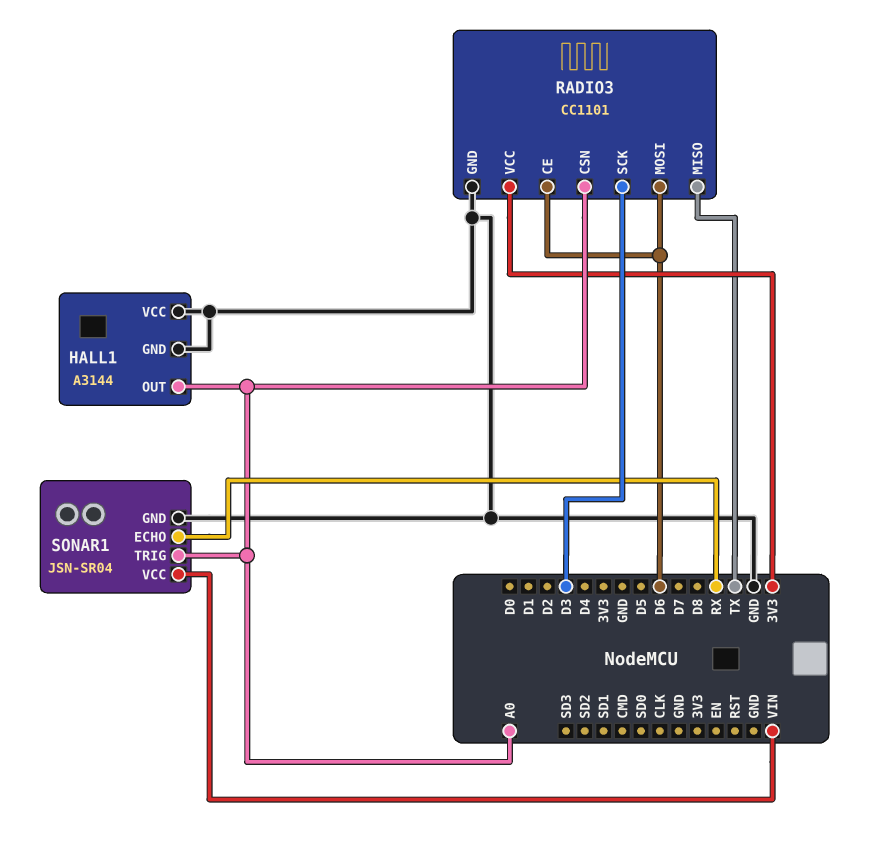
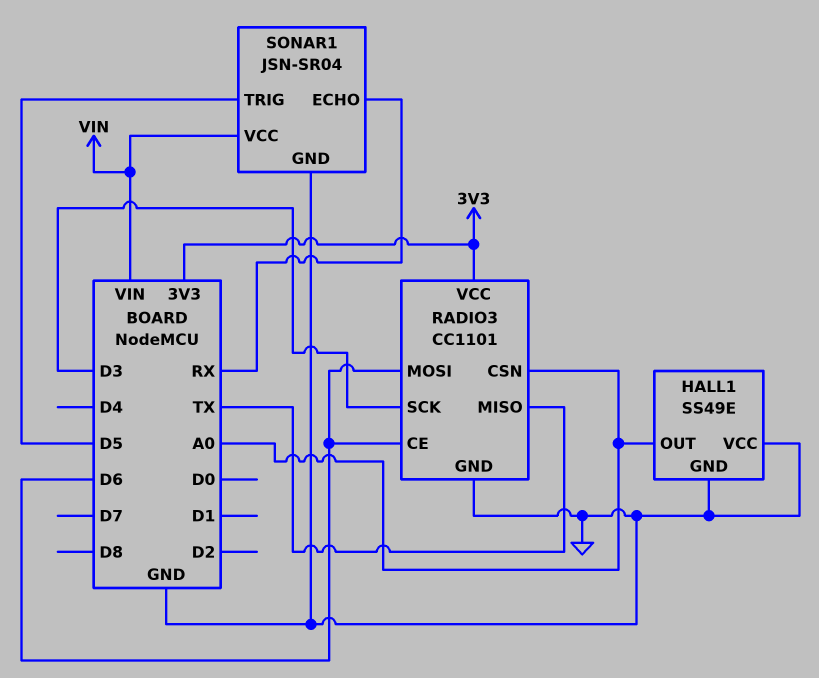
HALL1: A3144 -> SS49E
SONAR1 pin TRIG: A0 -> D5

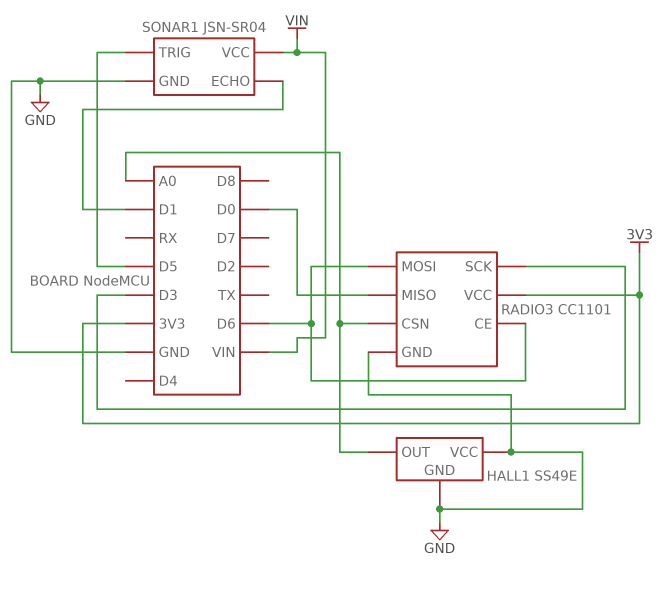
RADIO3 pin MISO: TX -> D0
SONAR1 pin ECHO: RX -> D1

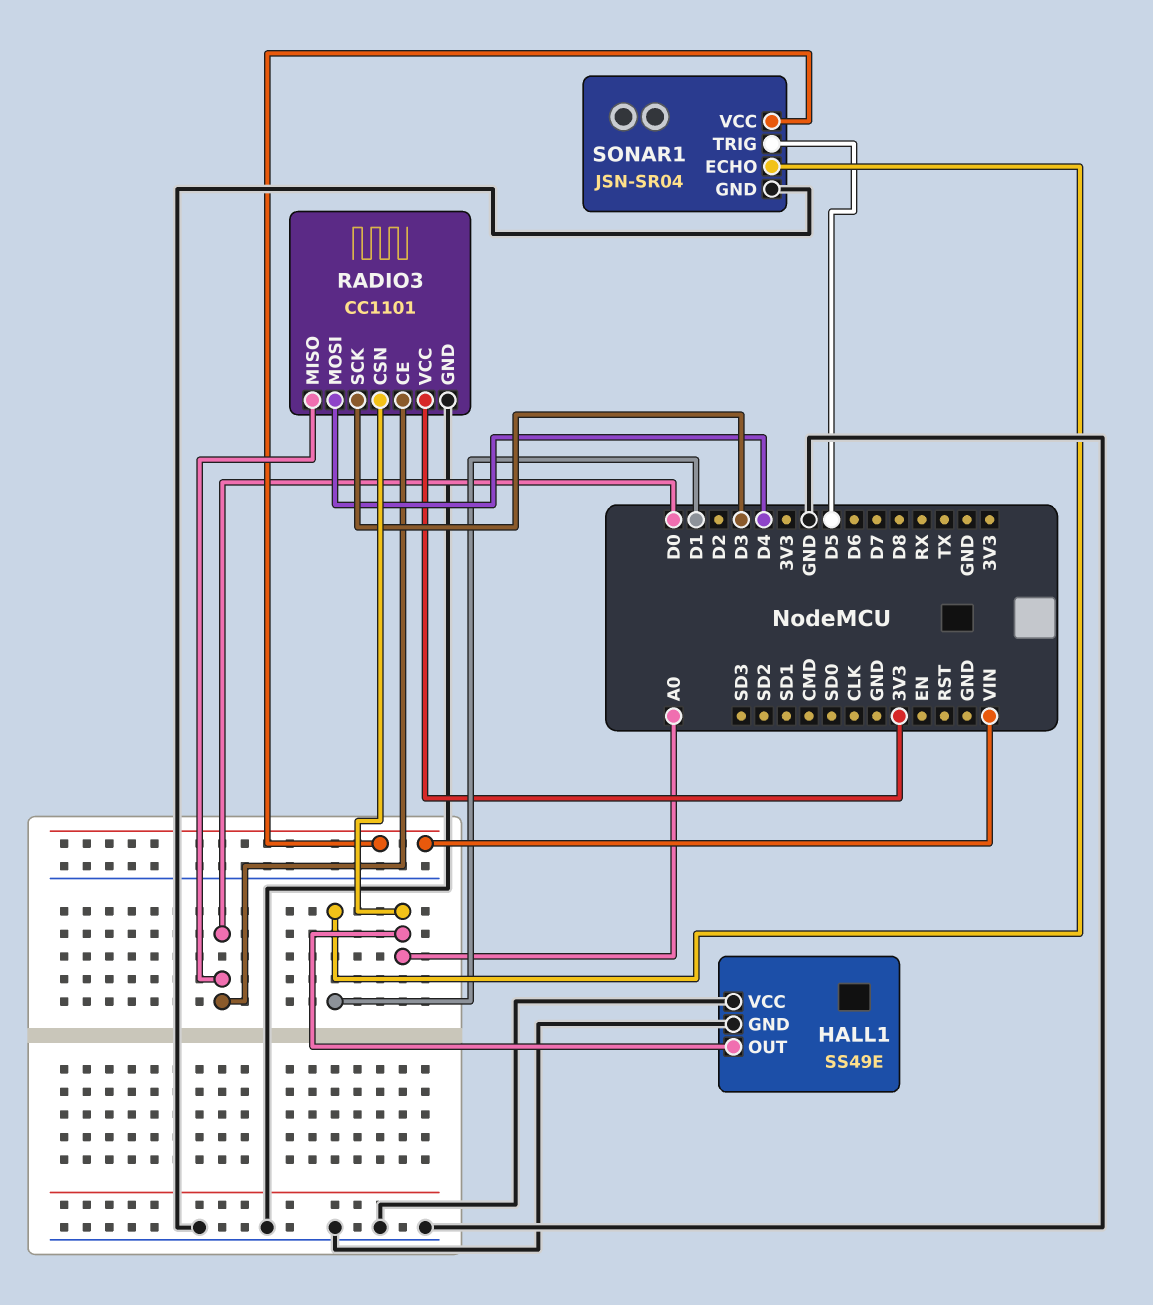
RADIO3 pin CE: D6 -> D0
RADIO3 pin MOSI: D6 -> D4

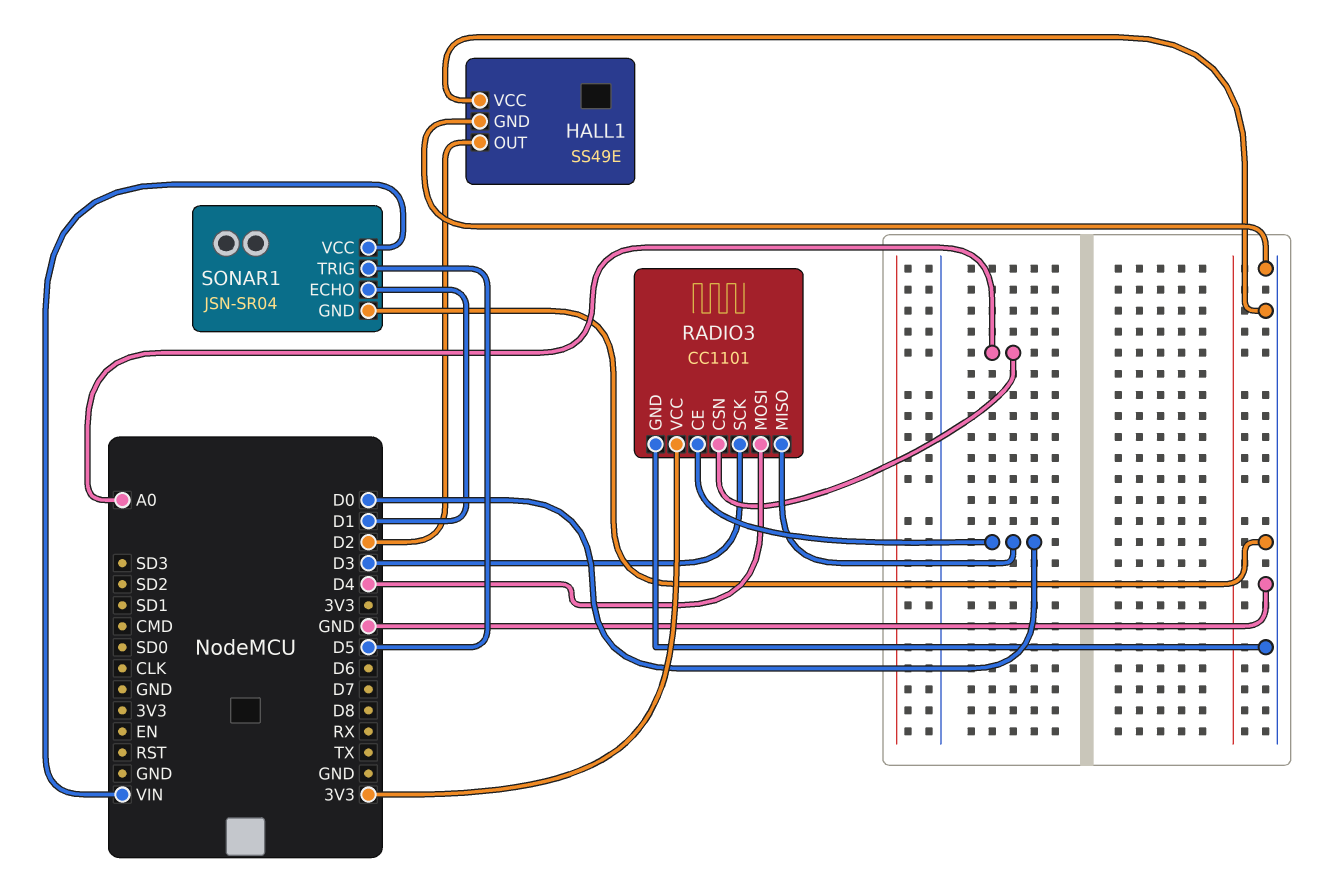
HALL1 pin OUT: A0 -> D2

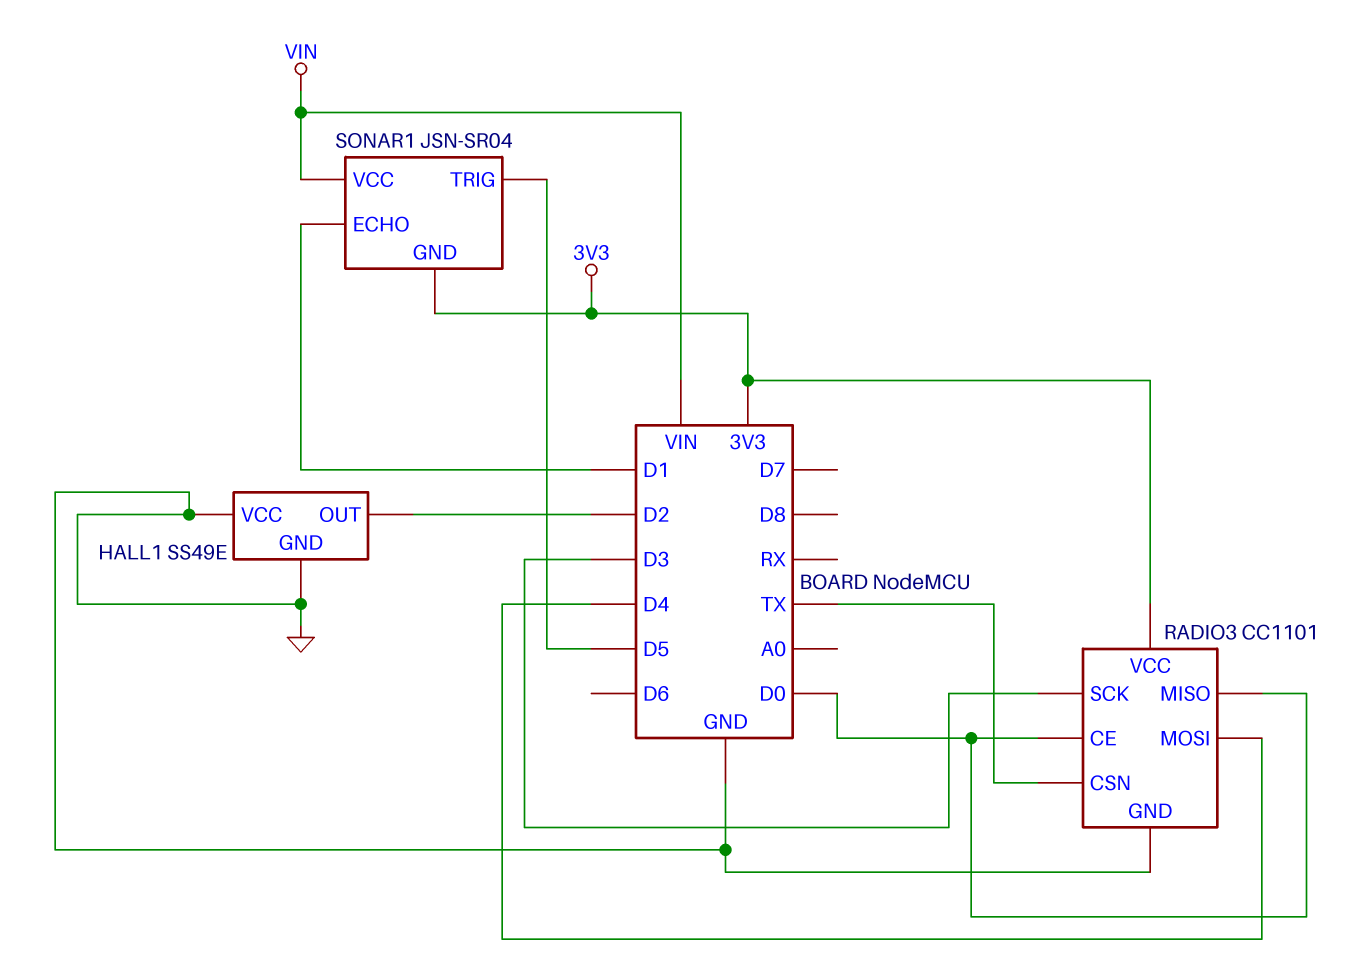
RADIO3 pin CSN: A0 -> TX
SONAR1 pin GND: GND -> 3V3

